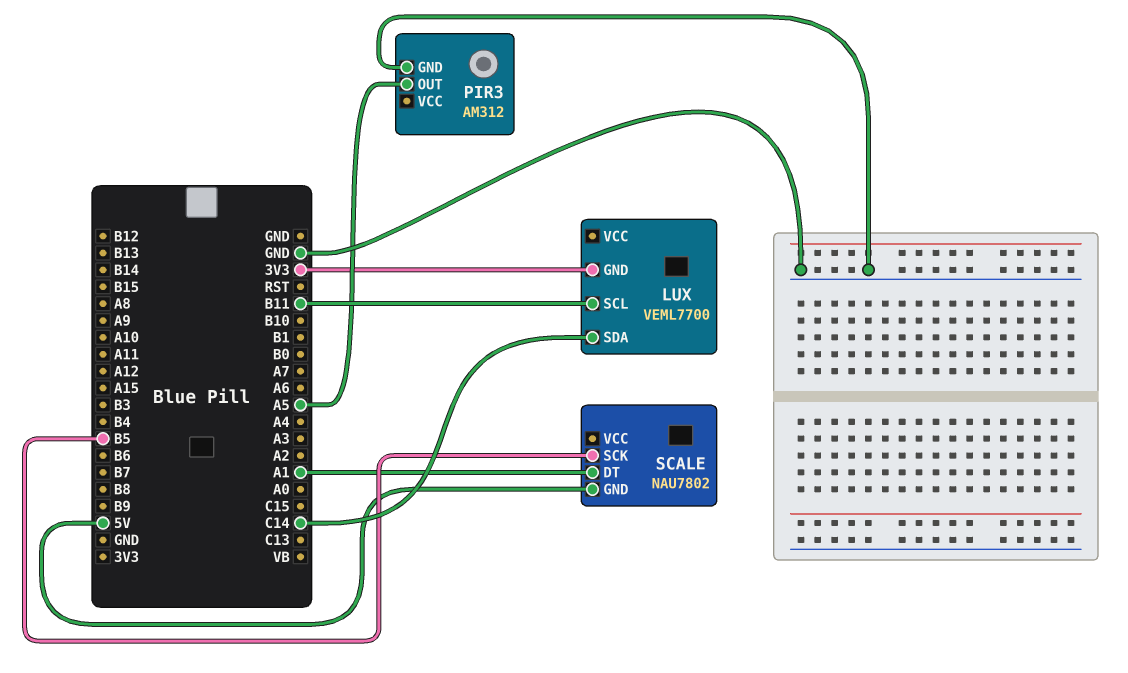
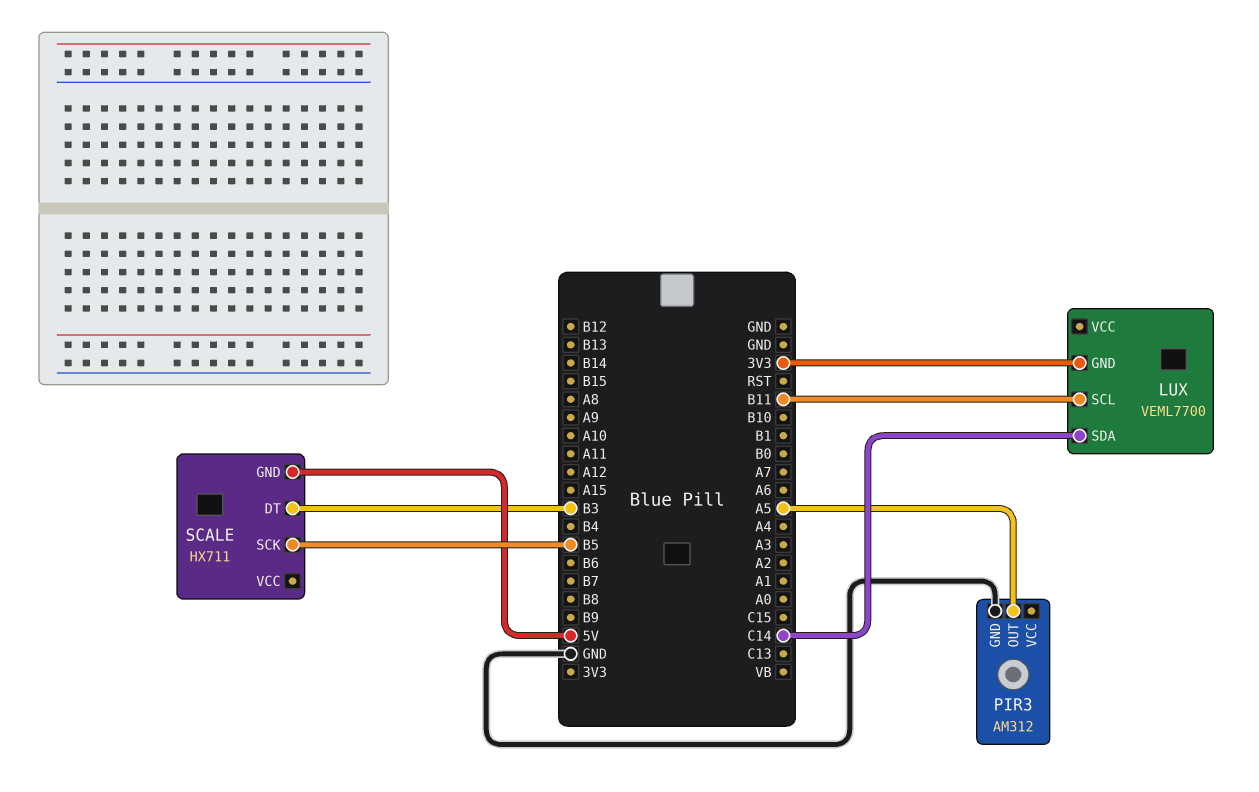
SCALE: NAU7802 -> HX711
SCALE pin DT: A1 -> B3

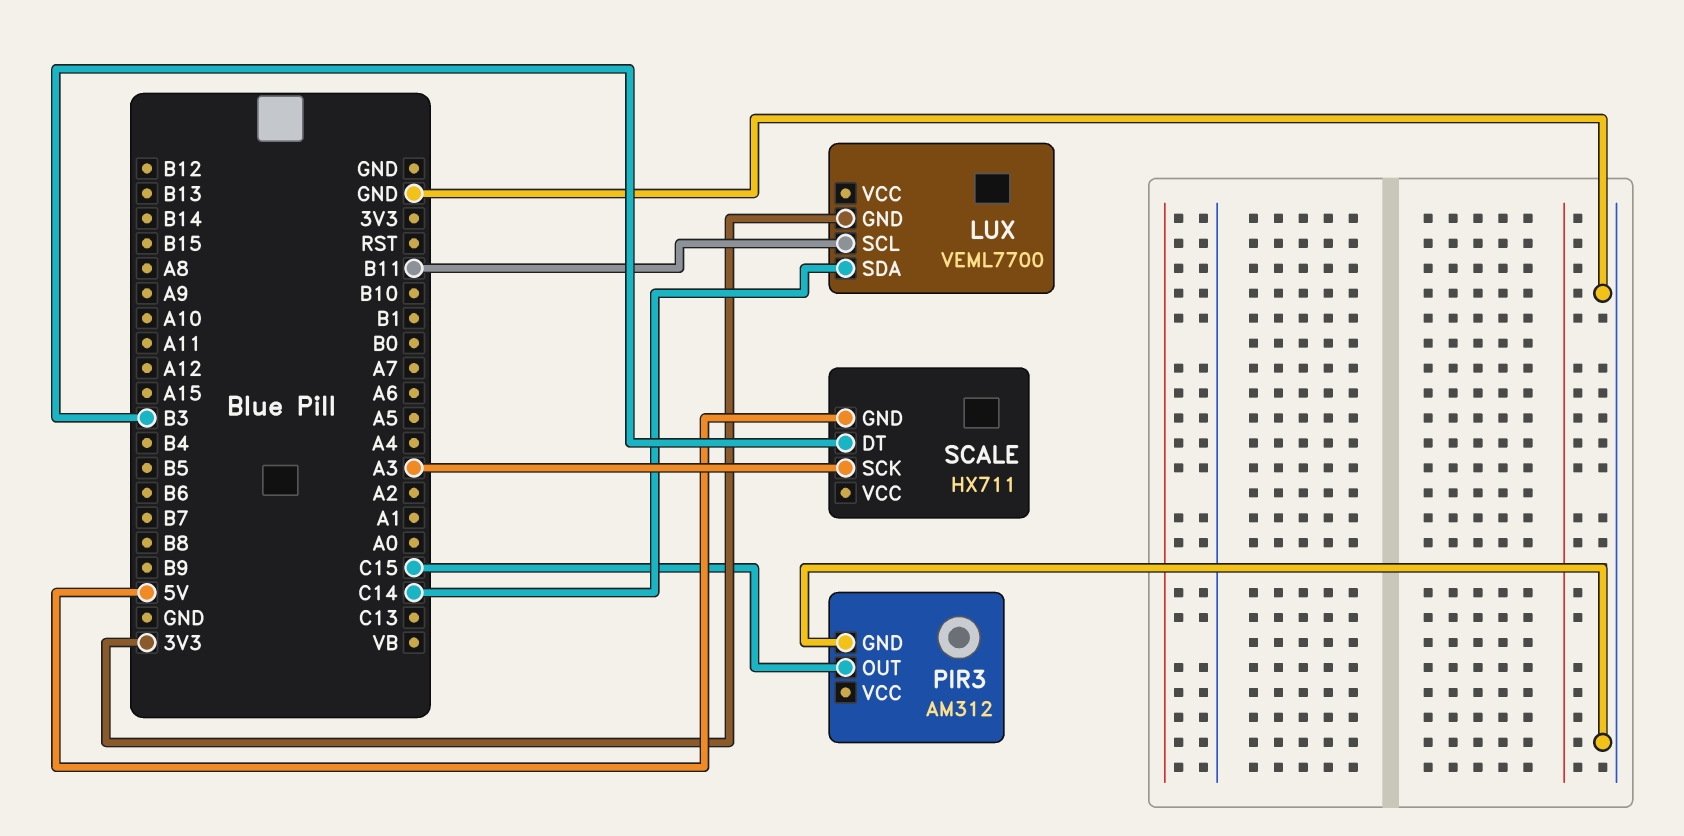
PIR3 pin OUT: A5 -> C15
SCALE pin SCK: B5 -> A3

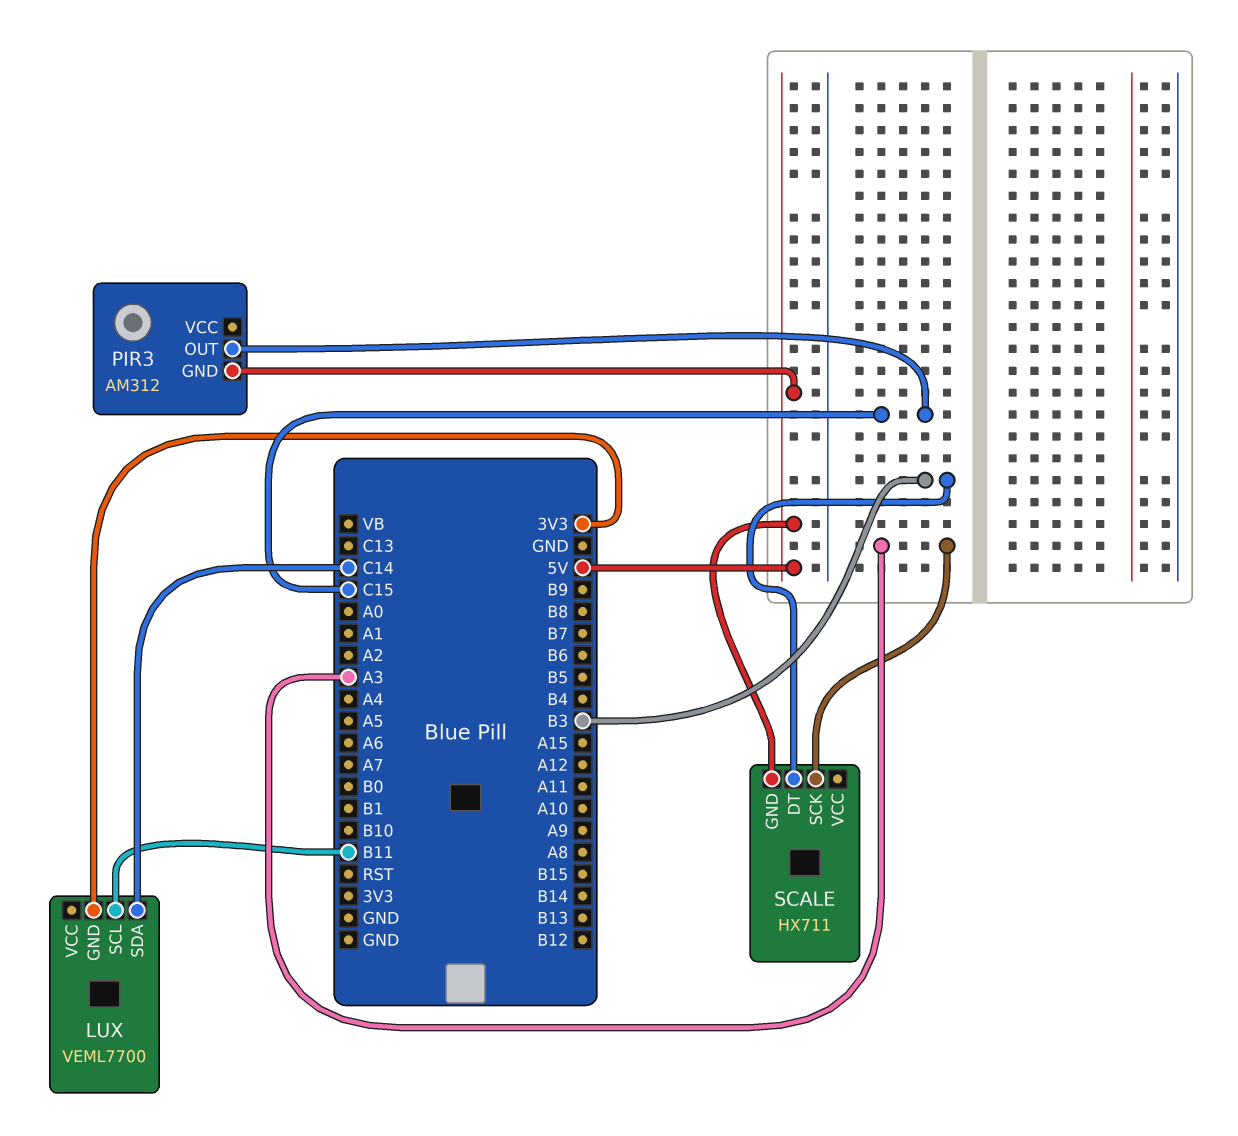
PIR3 pin GND: GND -> 5V

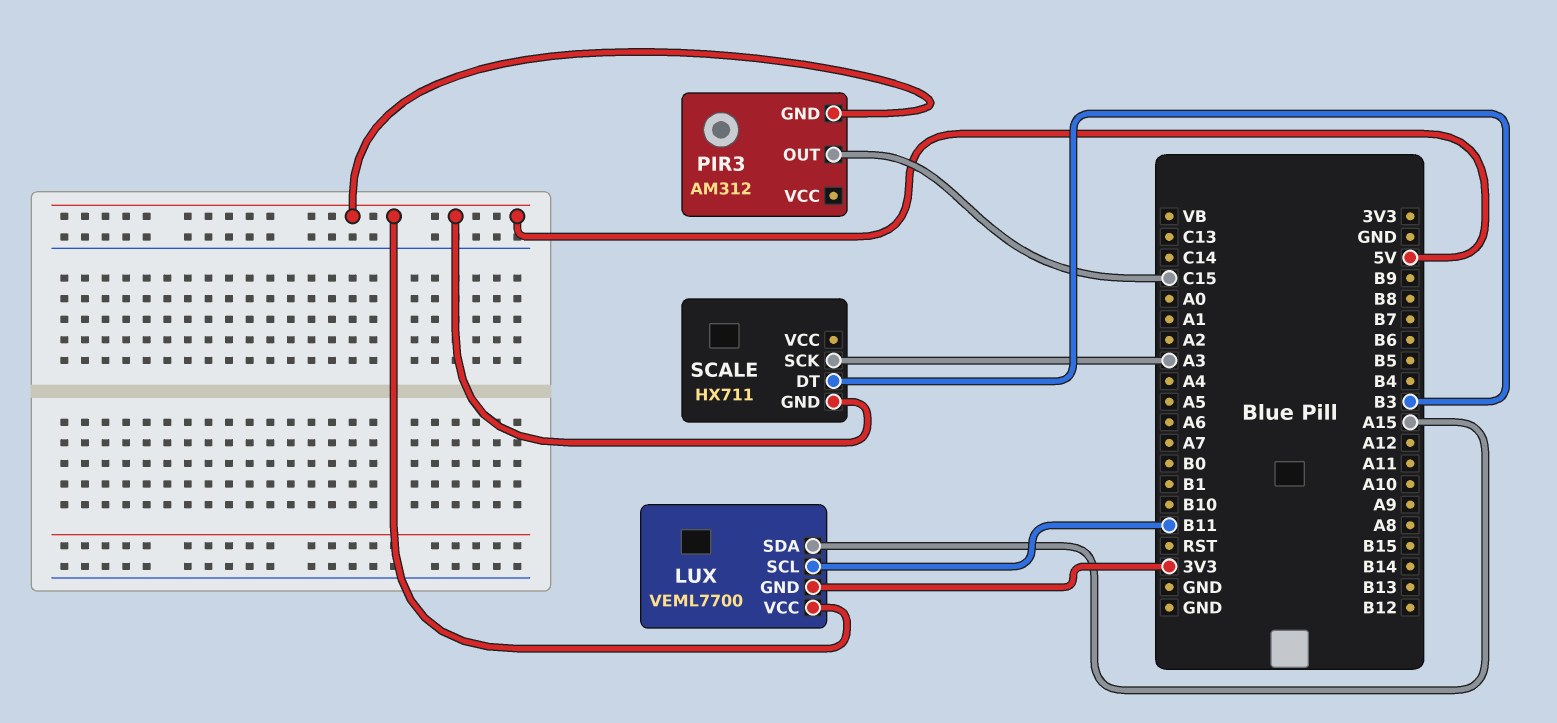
LUX pin SDA: C14 -> A15
LUX pin VCC: none -> 5V

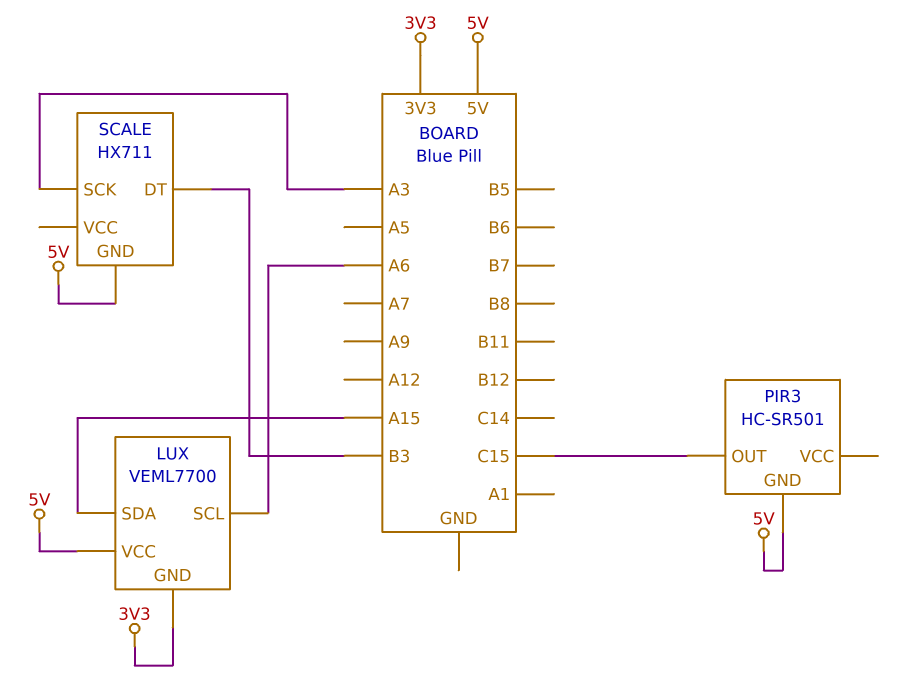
LUX pin SCL: B11 -> A6
PIR3: AM312 -> HC-SR501

